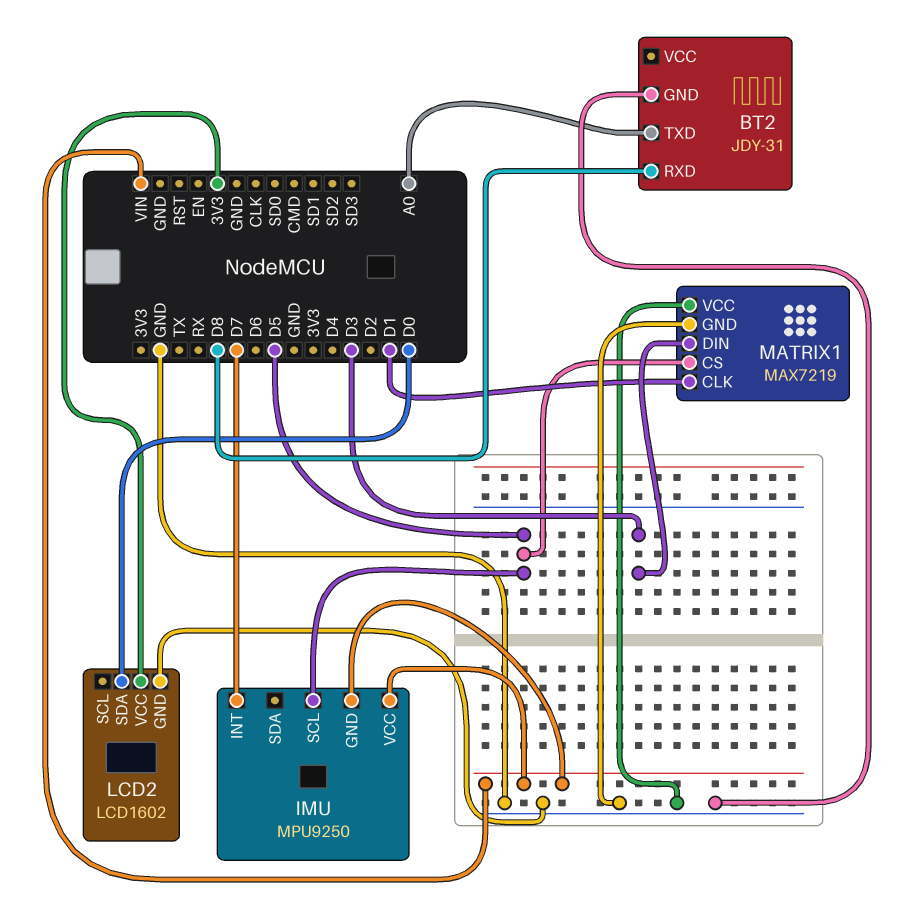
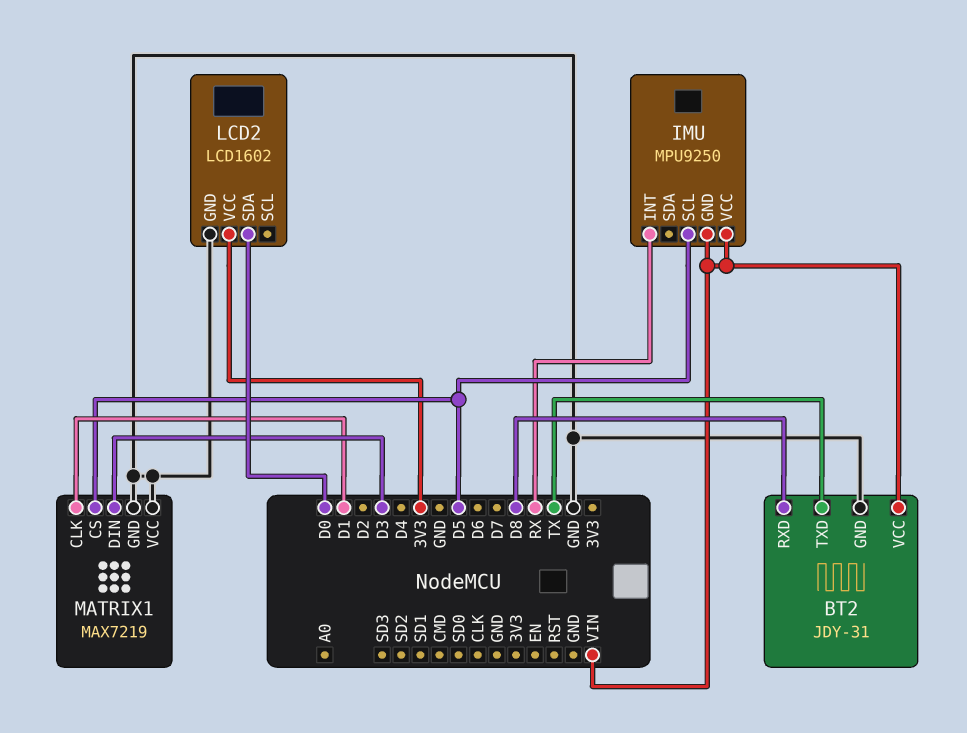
BT2 pin TXD: A0 -> TX
BT2 pin VCC: none -> VIN
IMU pin INT: D7 -> RX

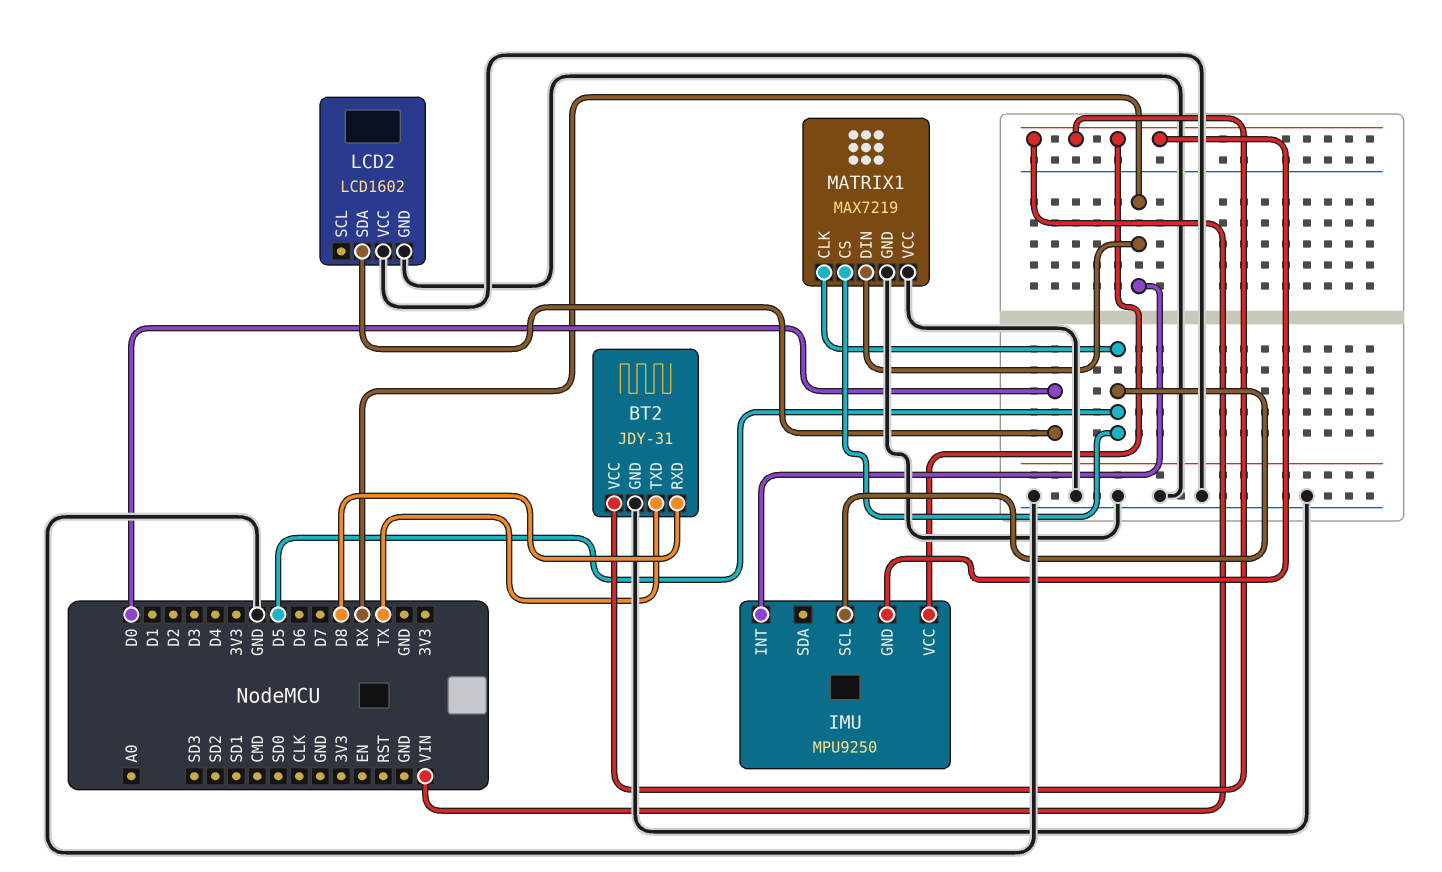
LCD2 pin VCC: 3V3 -> GND
MATRIX1 pin CLK: D1 -> D5
MATRIX1 pin DIN: D3 -> RX

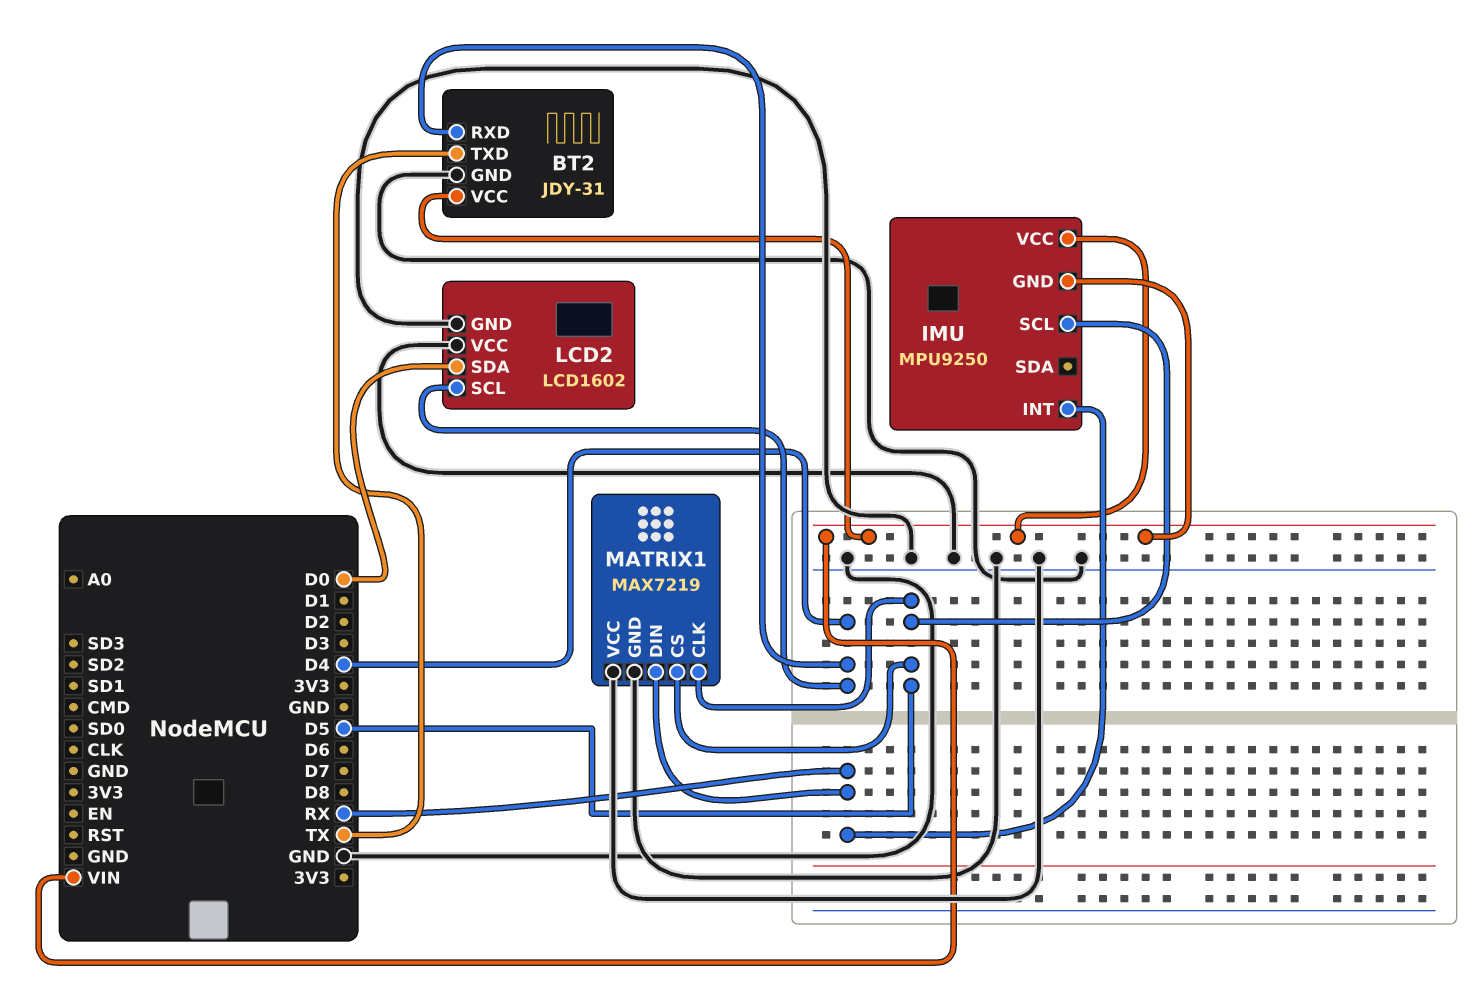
BT2 pin RXD: D8 -> D4
LCD2 pin SCL: none -> D4

